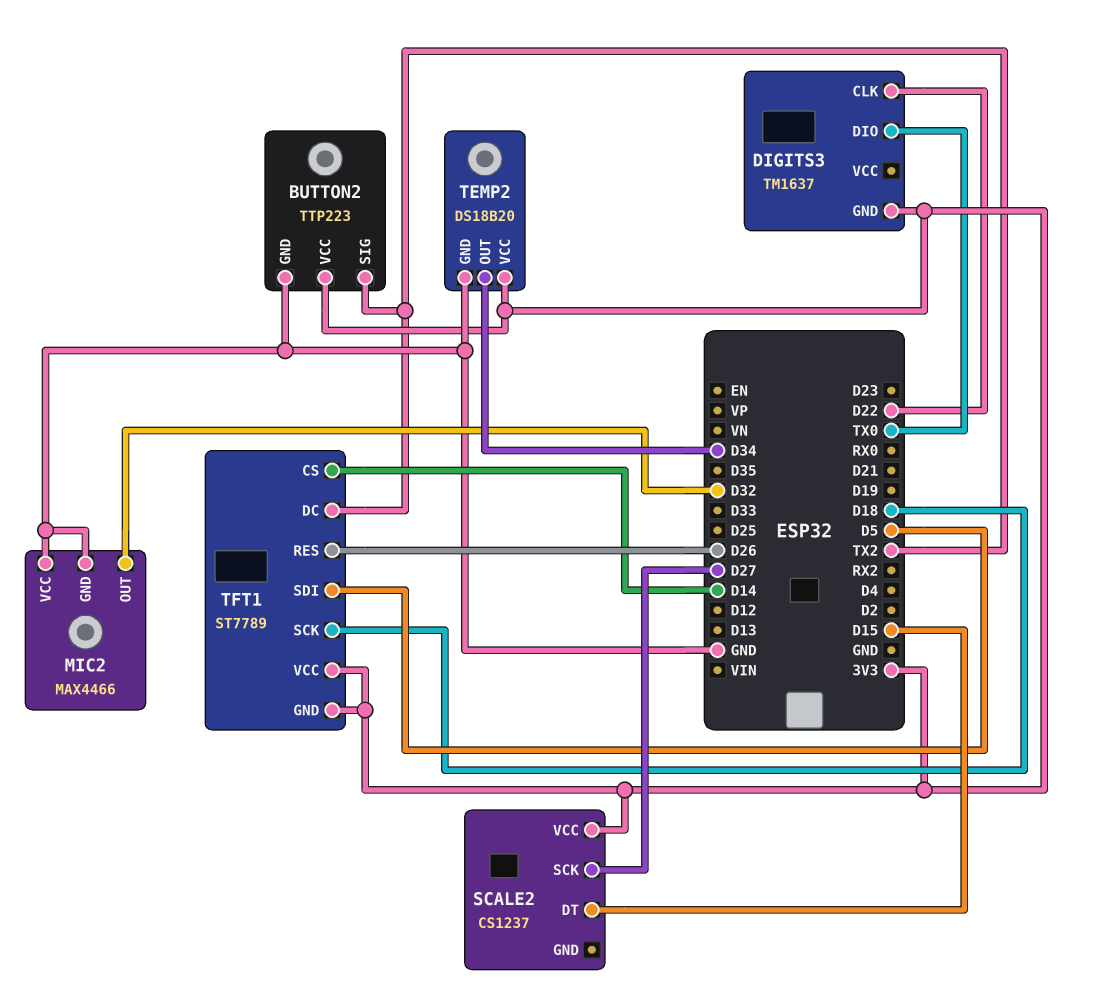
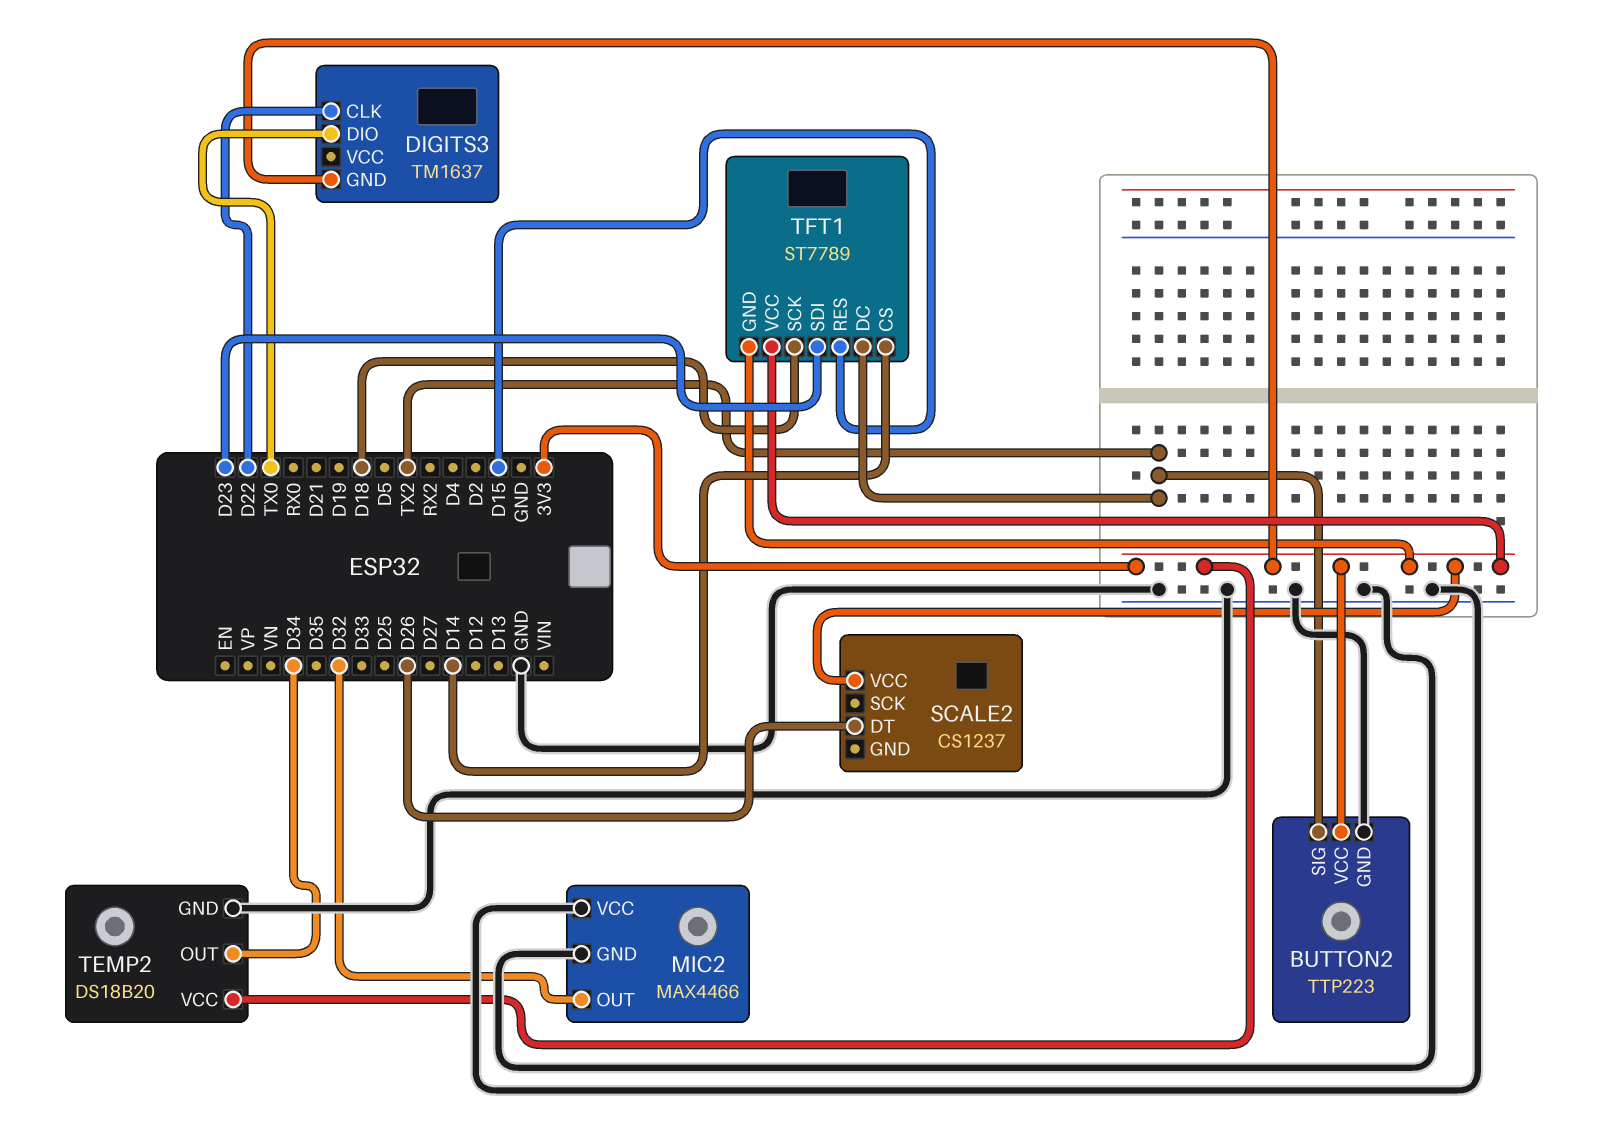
SCALE2 pin DT: D15 -> D26
SCALE2 pin SCK: D27 -> none
TFT1 pin RES: D26 -> D15
TFT1 pin SDI: D5 -> D23

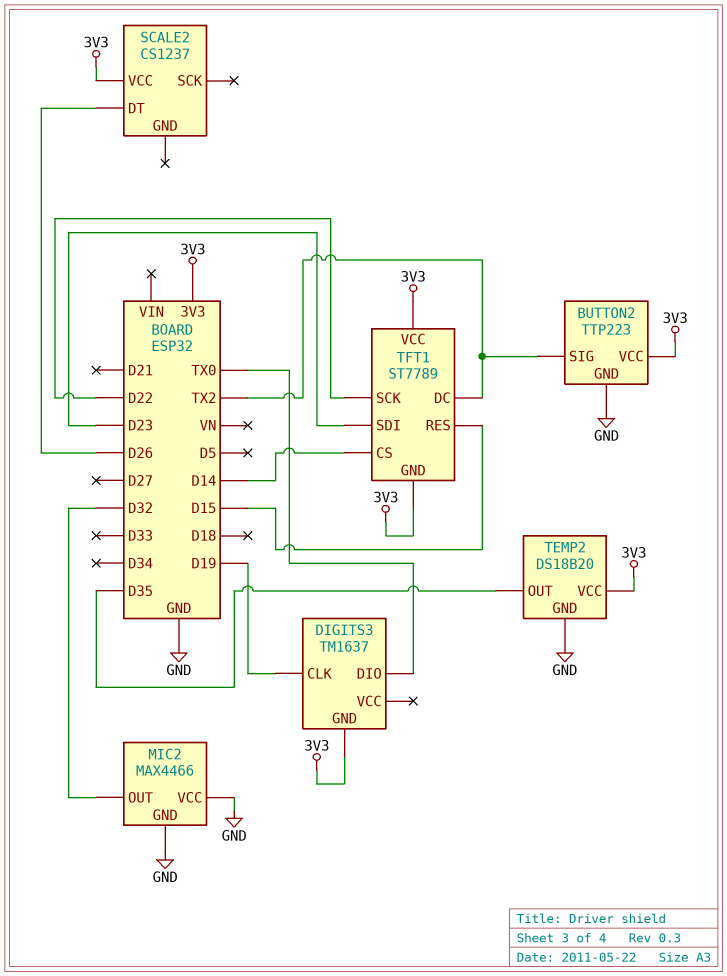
DIGITS3 pin CLK: D22 -> D19
TEMP2 pin OUT: D34 -> D35
TFT1 pin SCK: D18 -> D22

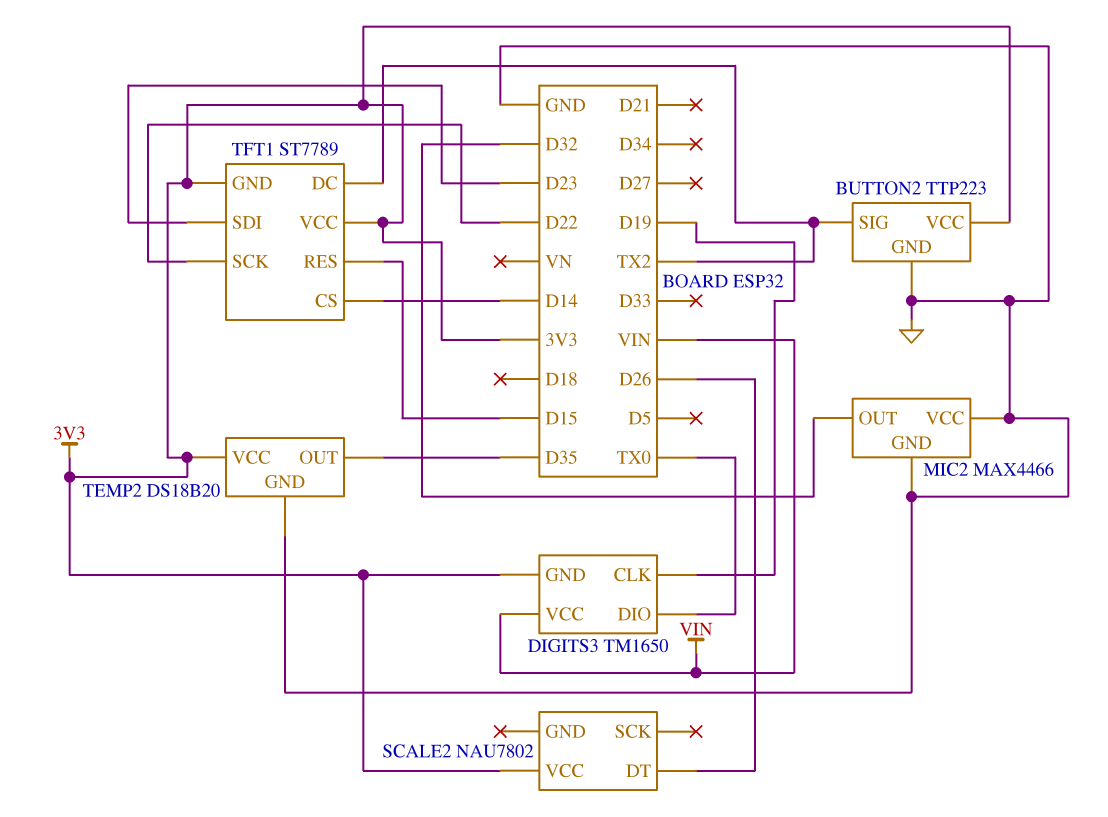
DIGITS3: TM1637 -> TM1650
DIGITS3 pin VCC: none -> VIN
SCALE2: CS1237 -> NAU7802

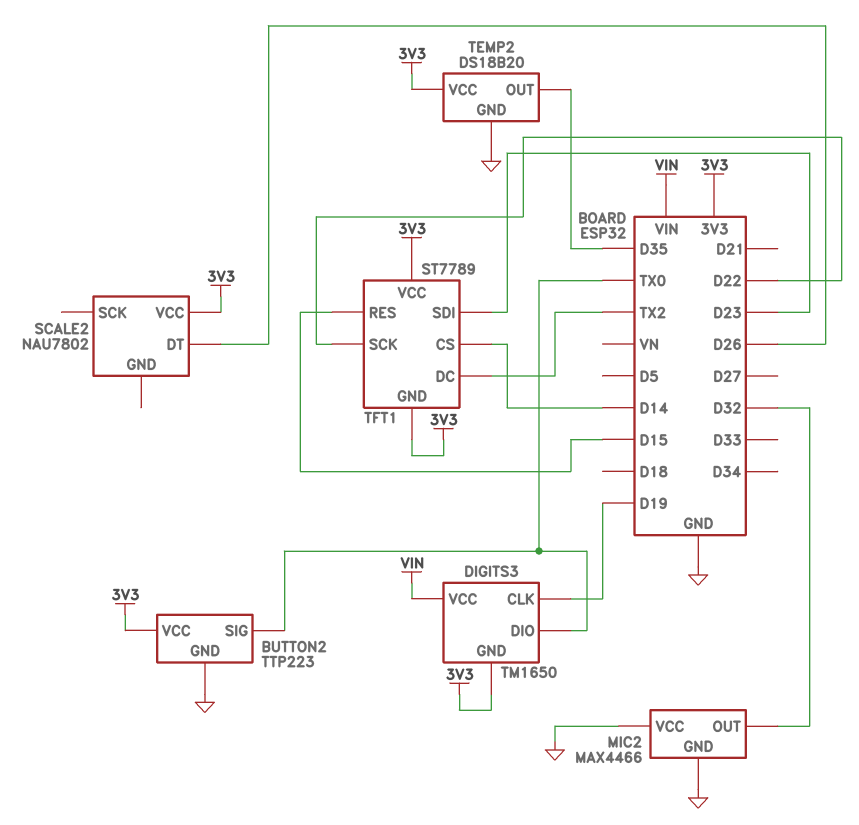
BUTTON2 pin SIG: TX2 -> TX0

